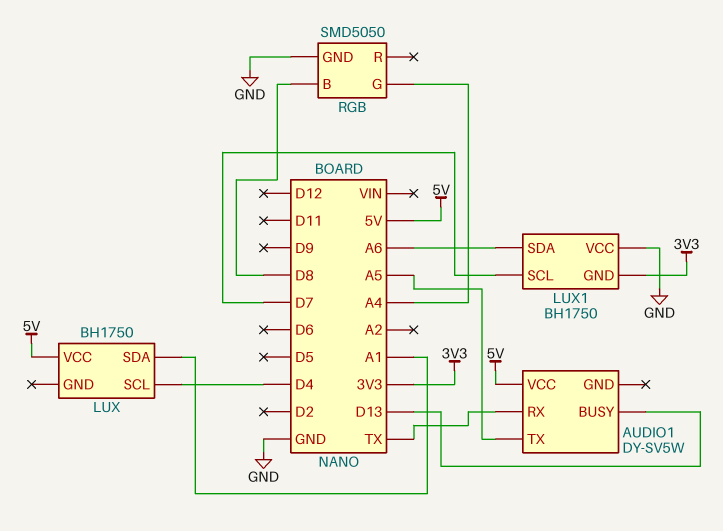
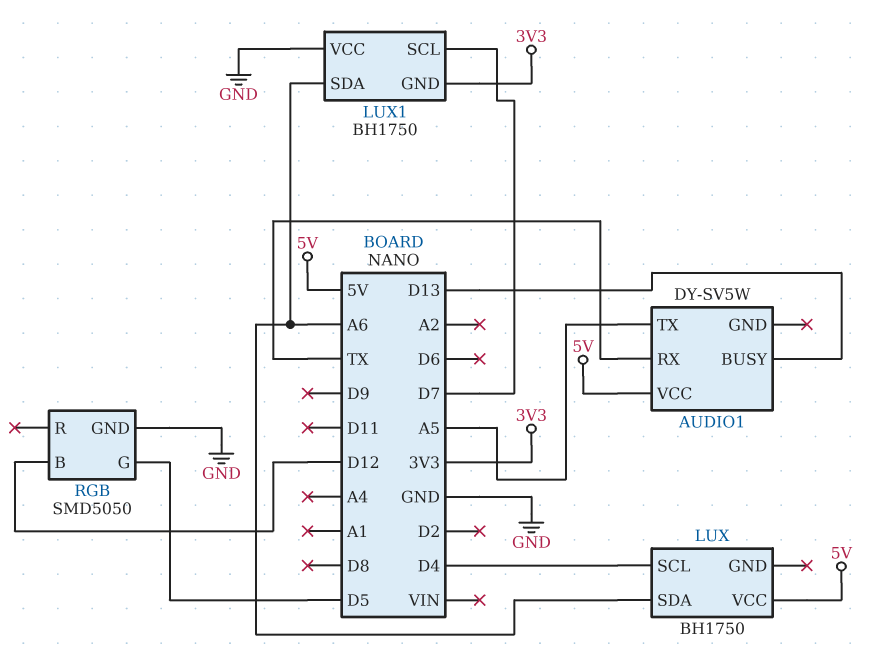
LUX pin SDA: A1 -> A6
RGB pin B: D8 -> D12
RGB pin G: A4 -> D5

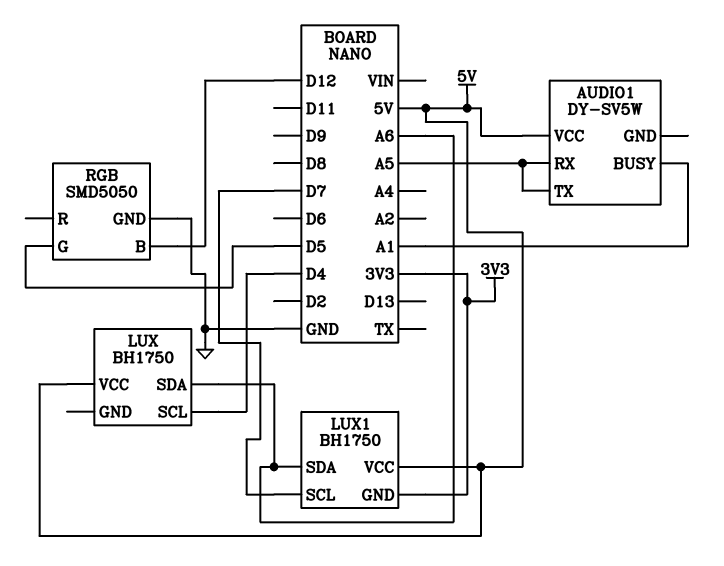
AUDIO1 pin BUSY: D13 -> A1
AUDIO1 pin RX: TX -> A5
LUX1 pin VCC: GND -> 5V

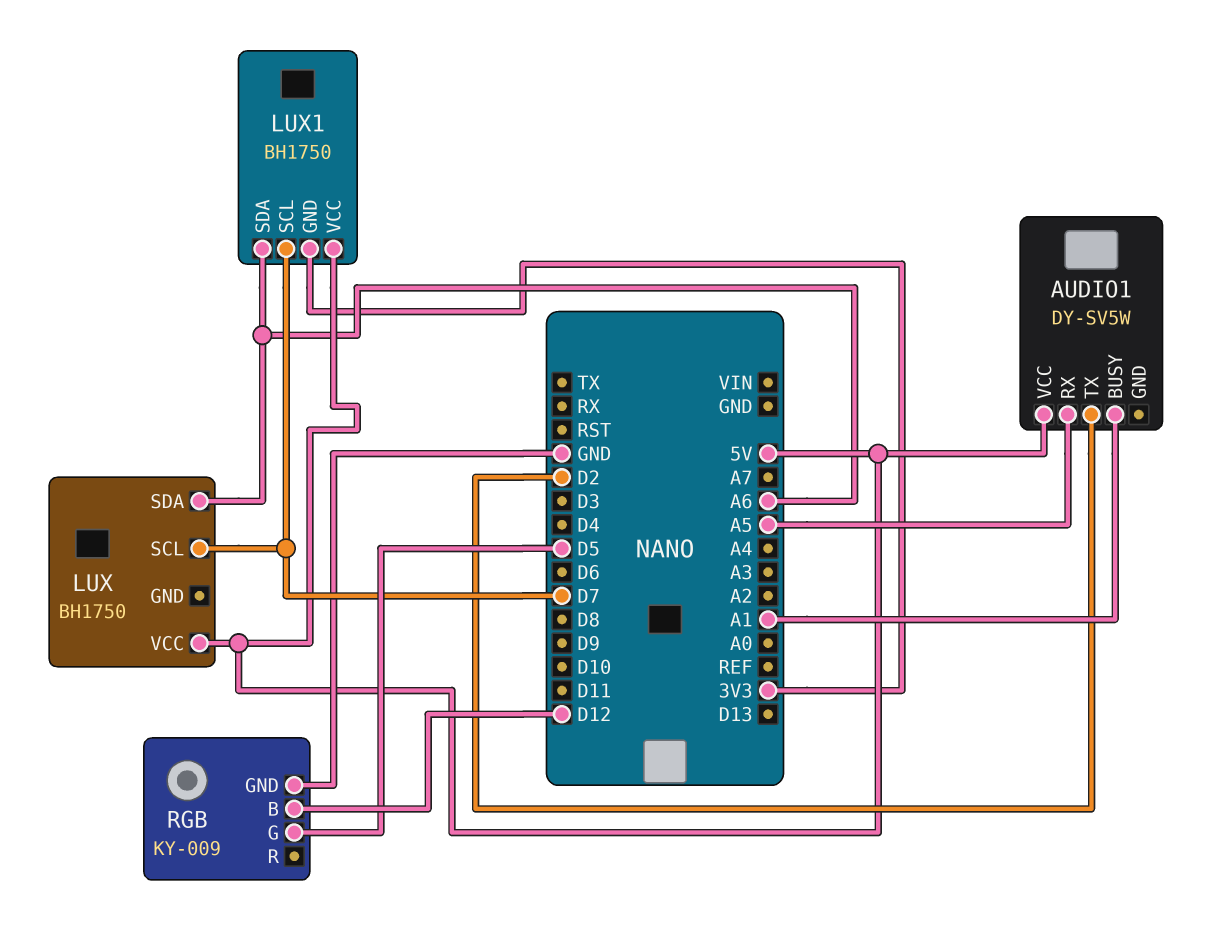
AUDIO1 pin TX: A5 -> D2
LUX pin SCL: D4 -> D7
RGB: SMD5050 -> KY-009

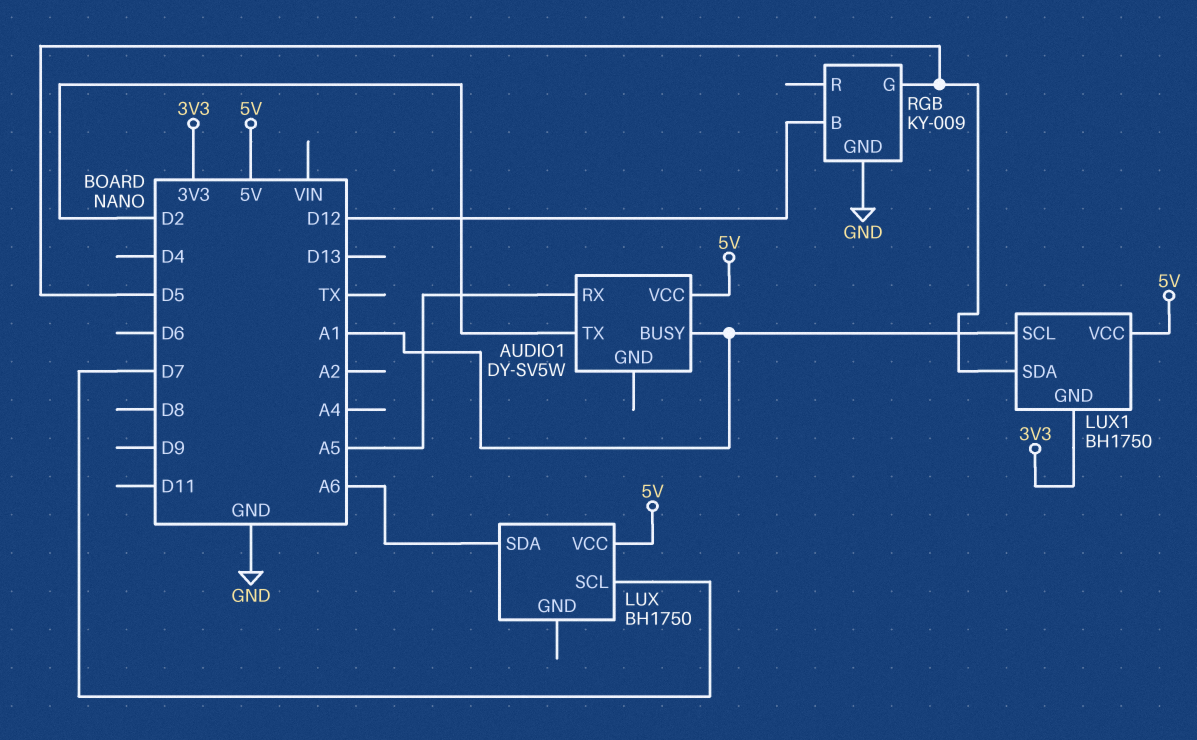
LUX1 pin SCL: D7 -> A1
LUX1 pin SDA: A6 -> D5

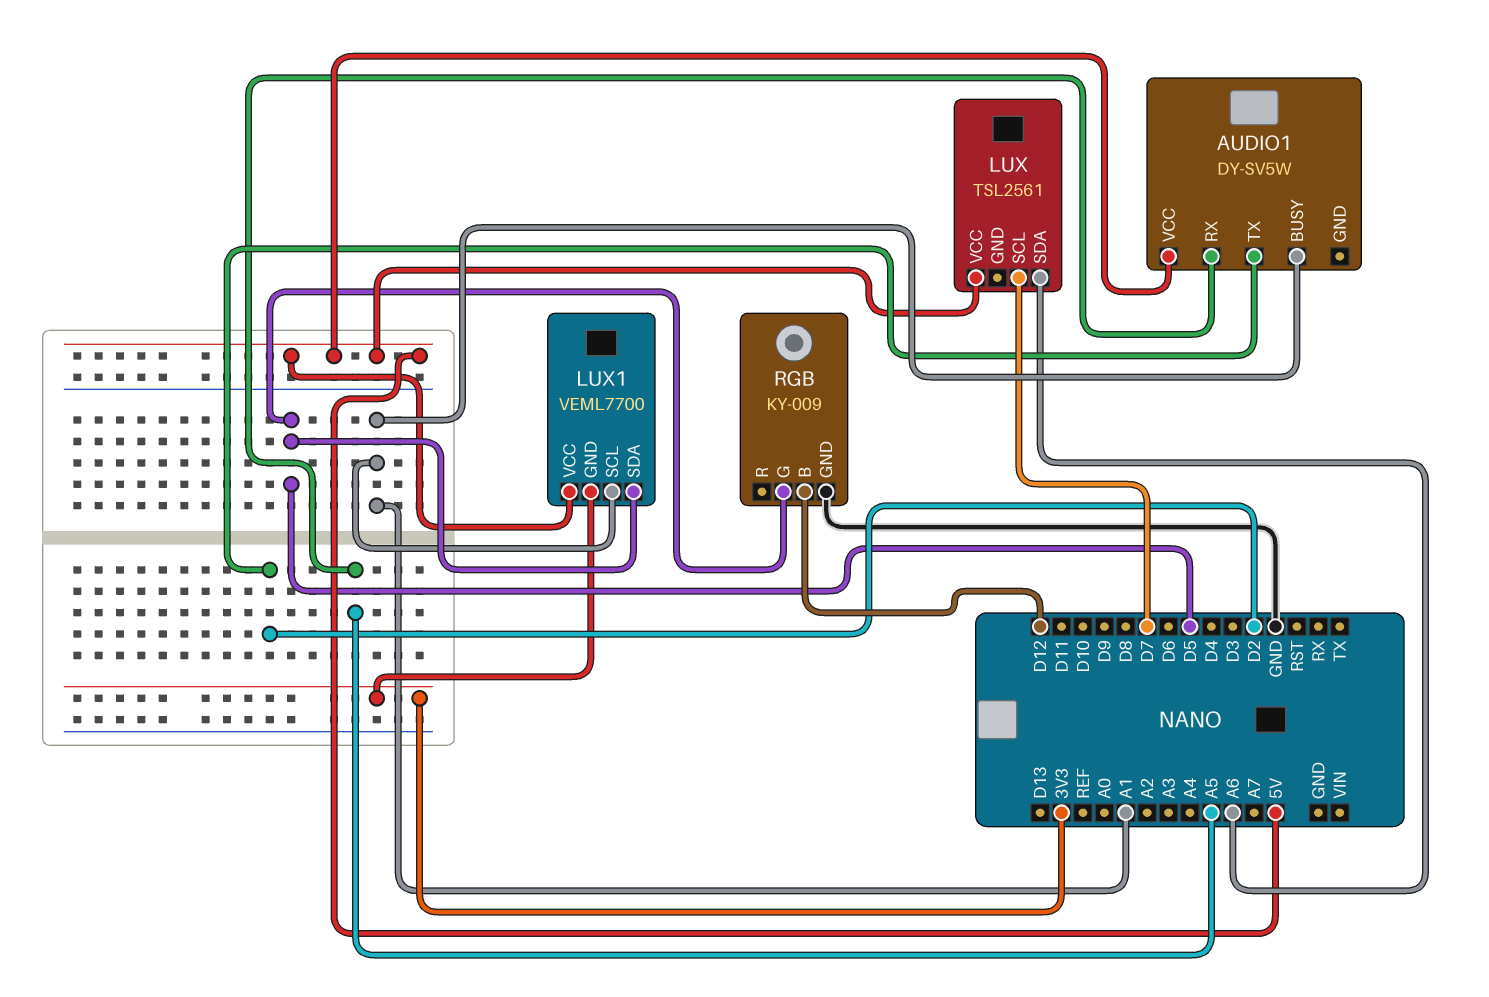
LUX: BH1750 -> TSL2561
LUX1: BH1750 -> VEML7700

